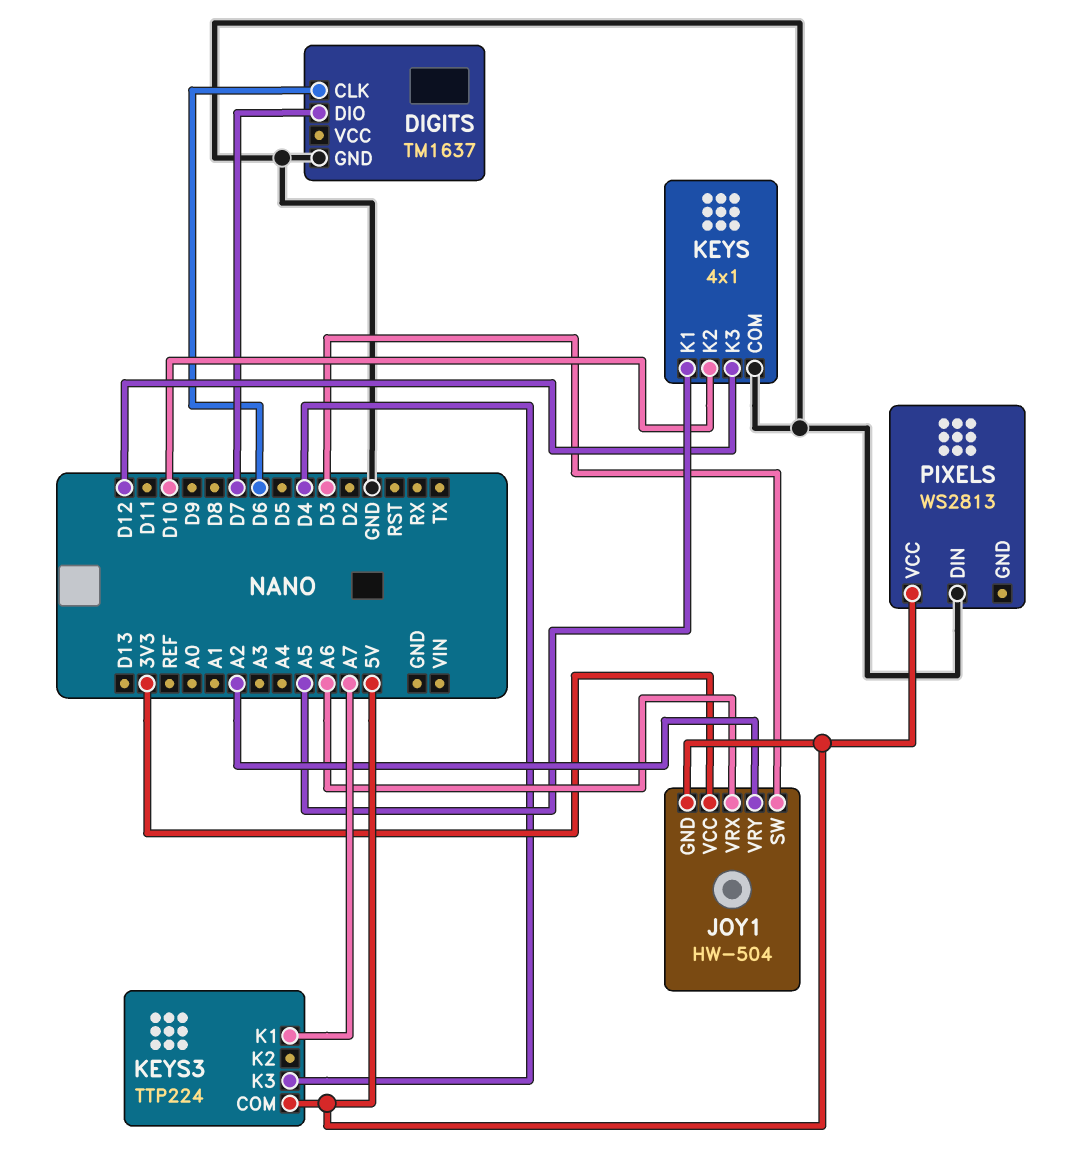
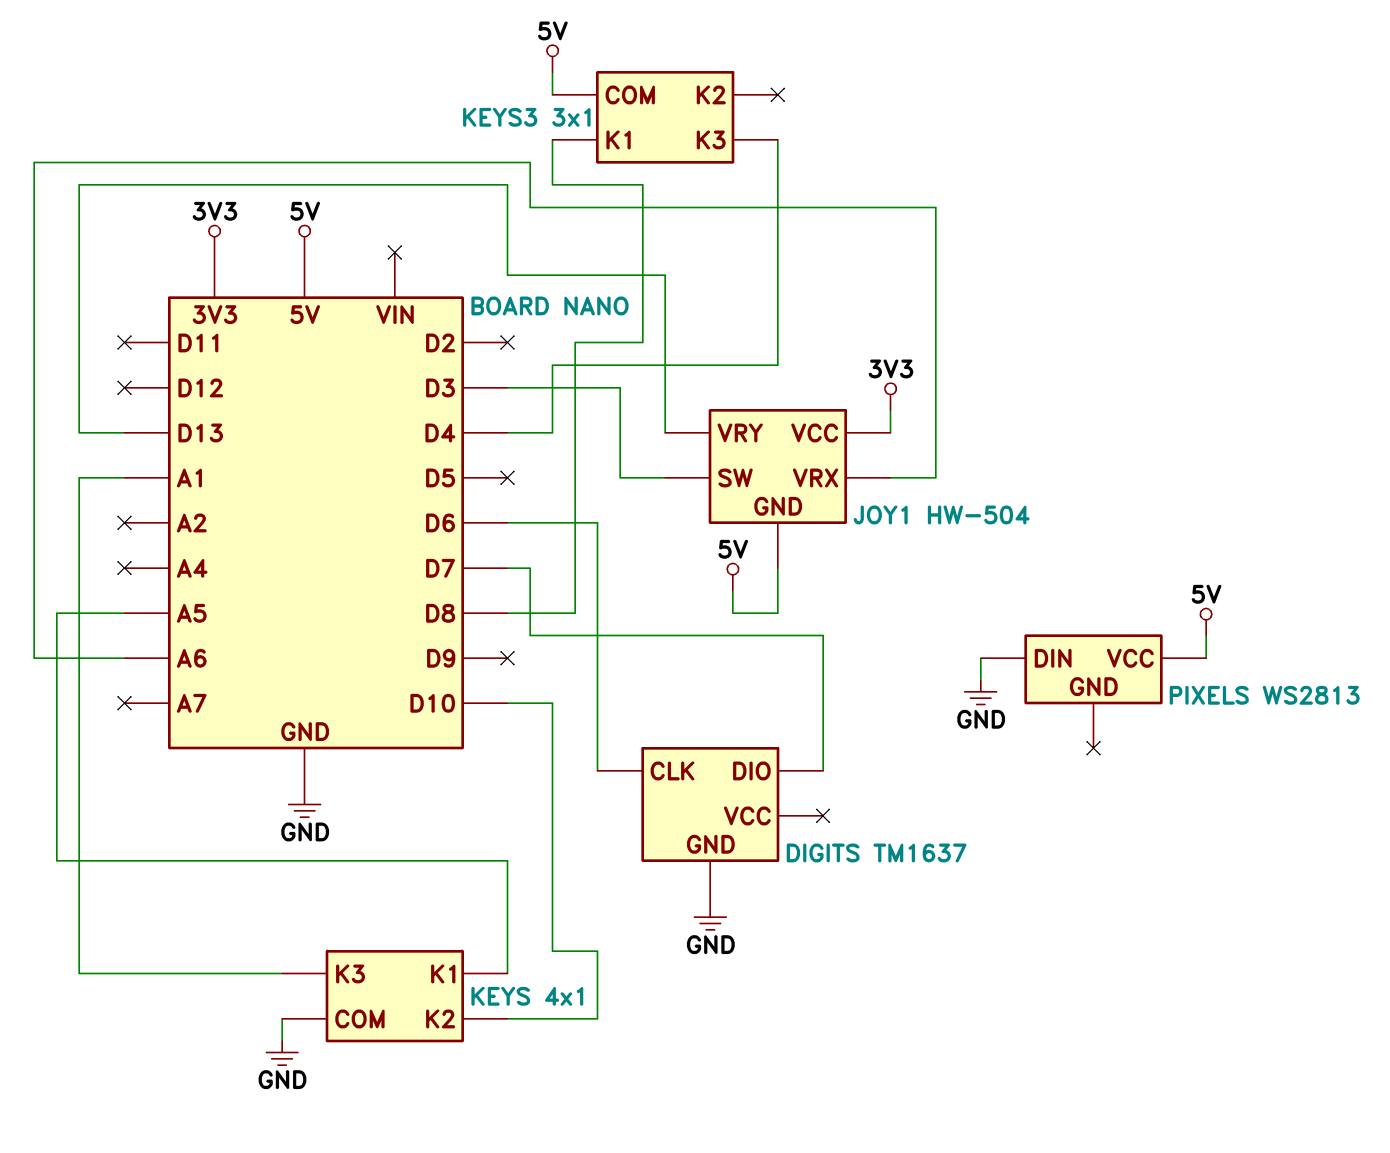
JOY1 pin VRY: A2 -> D13
KEYS pin K3: D12 -> A1
KEYS3: TTP224 -> 3x1
KEYS3 pin K1: A7 -> D8

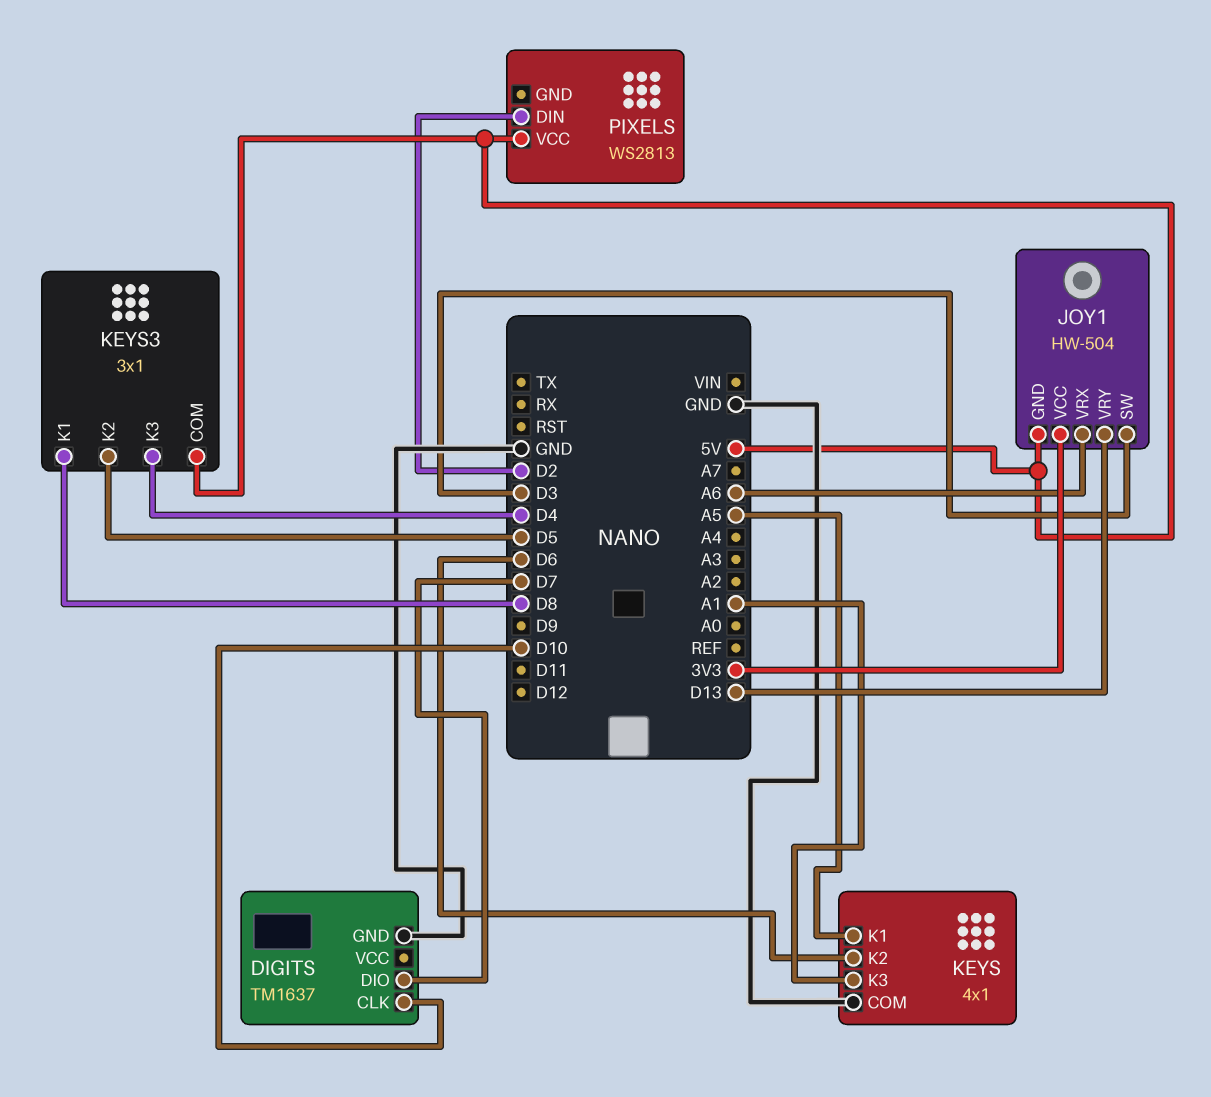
DIGITS pin CLK: D6 -> D10
KEYS pin K2: D10 -> D6
KEYS3 pin K2: none -> D5
PIXELS pin DIN: GND -> D2

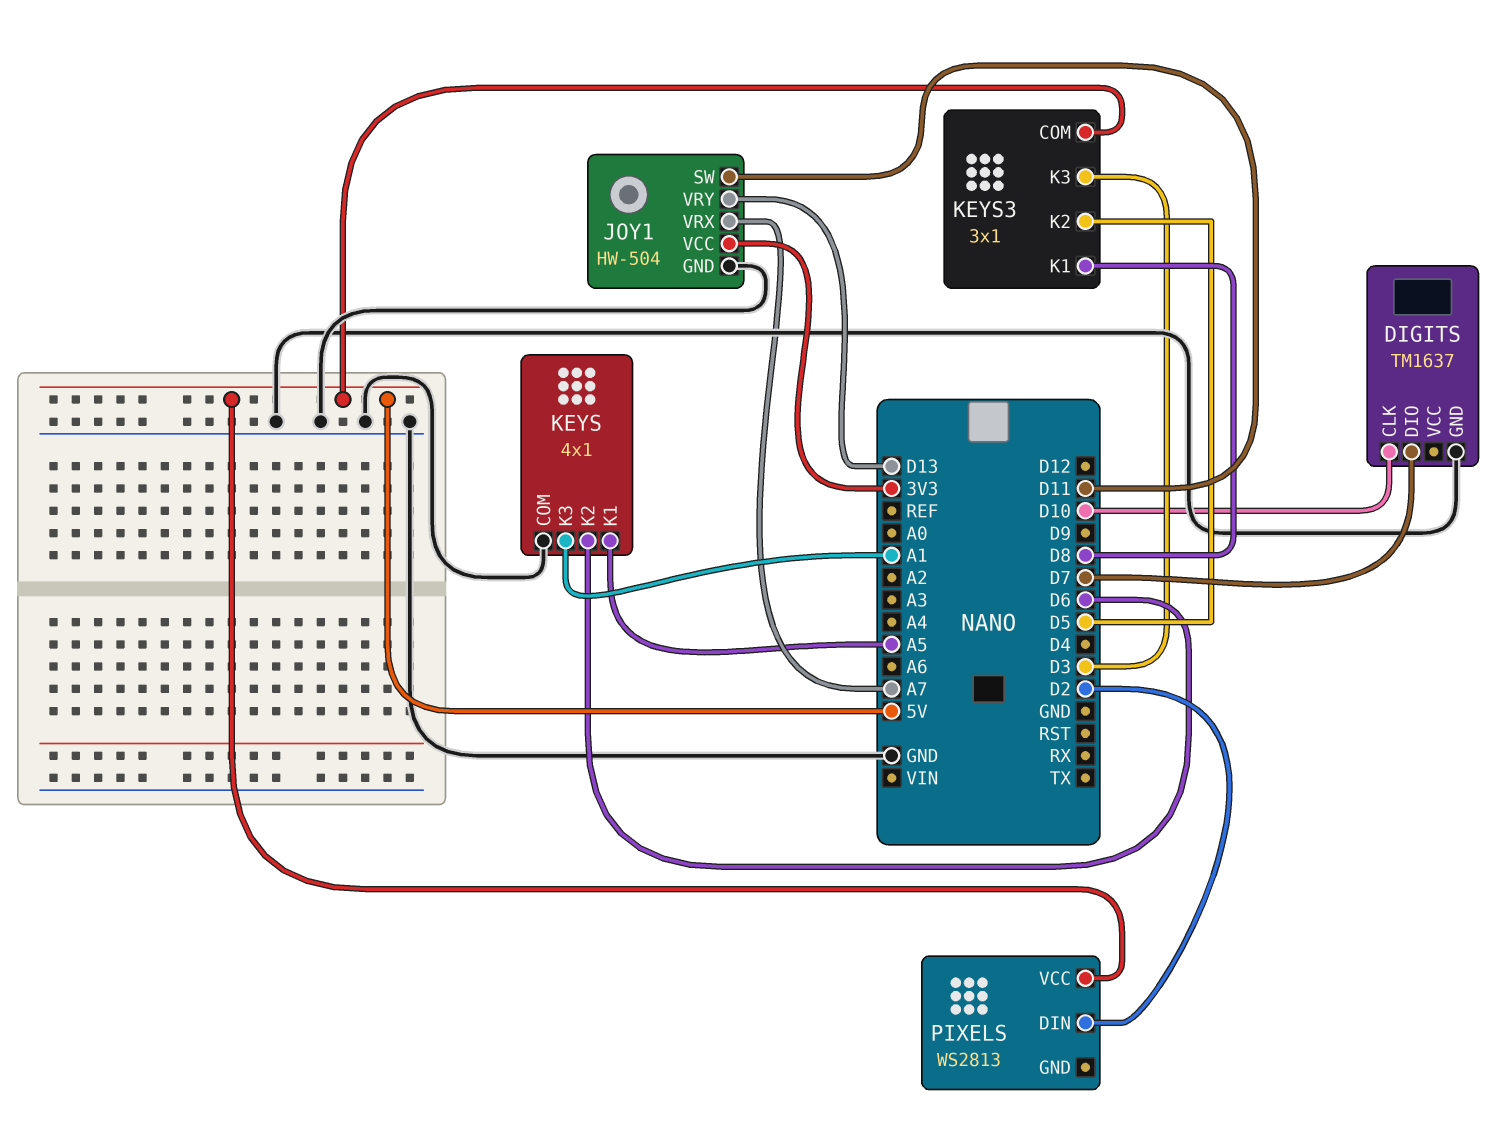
JOY1 pin GND: 5V -> GND
JOY1 pin SW: D3 -> D11
JOY1 pin VRX: A6 -> A7
KEYS3 pin K3: D4 -> D3

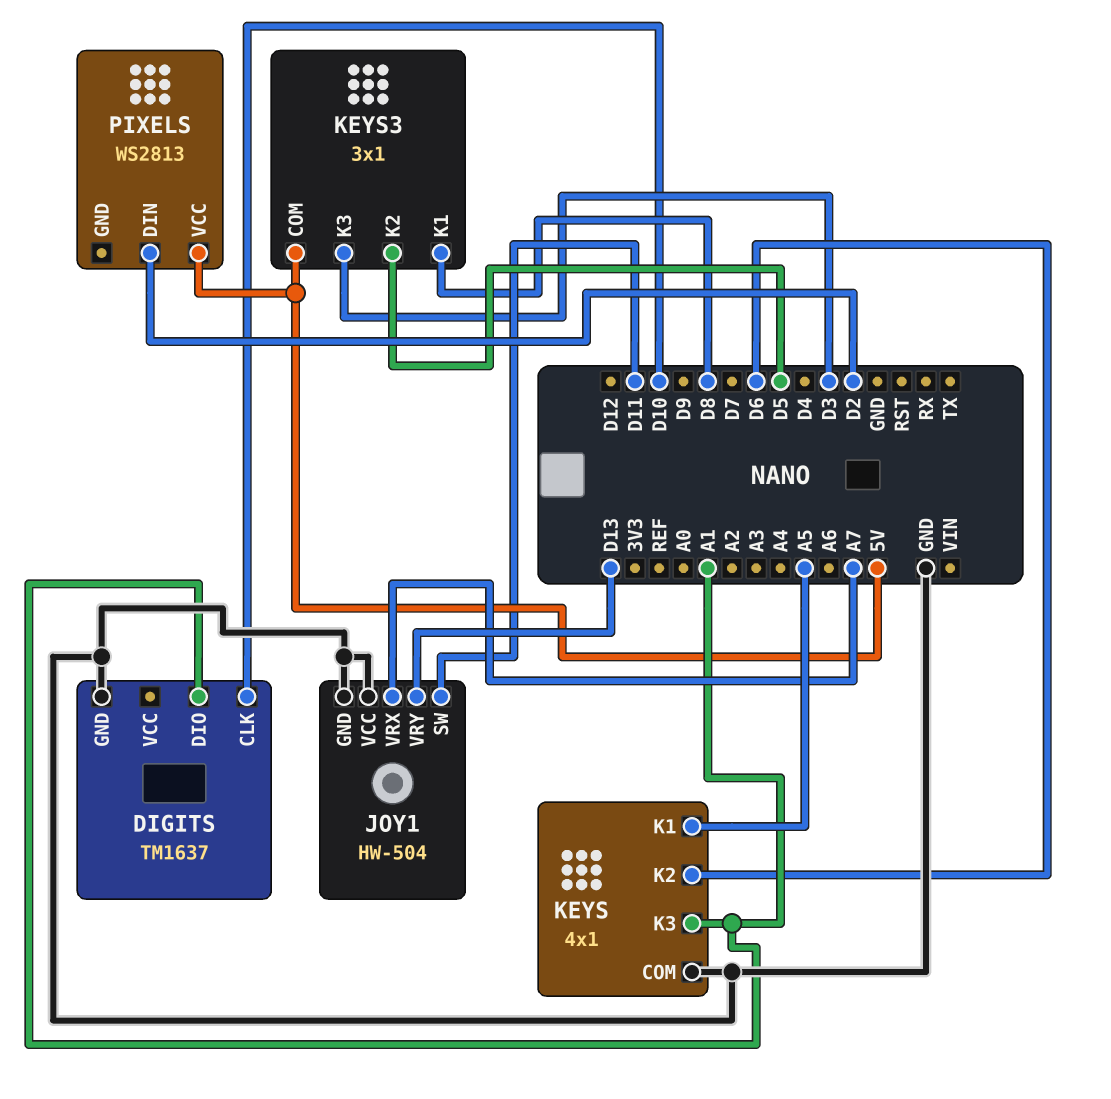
DIGITS pin DIO: D7 -> A1
JOY1 pin VCC: 3V3 -> GND

